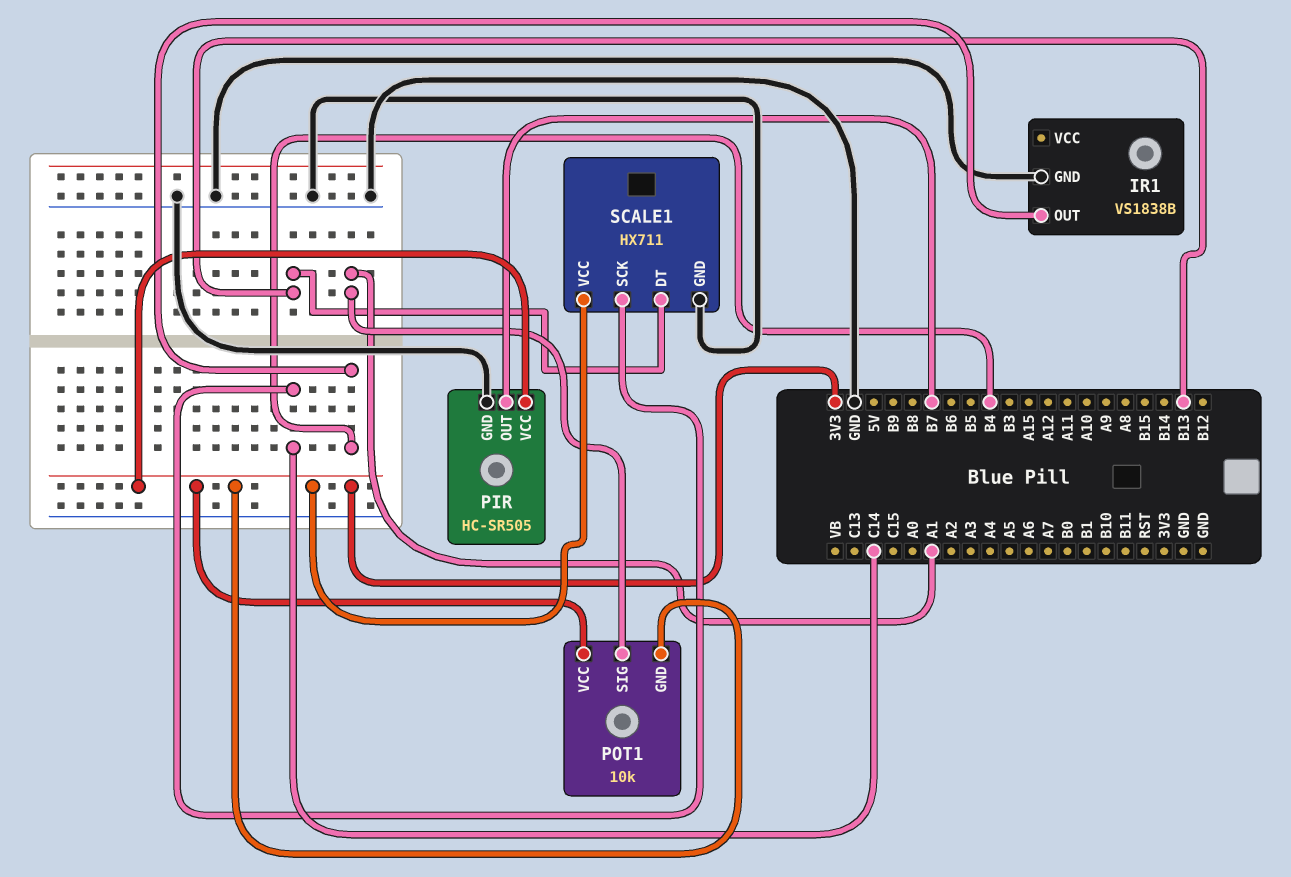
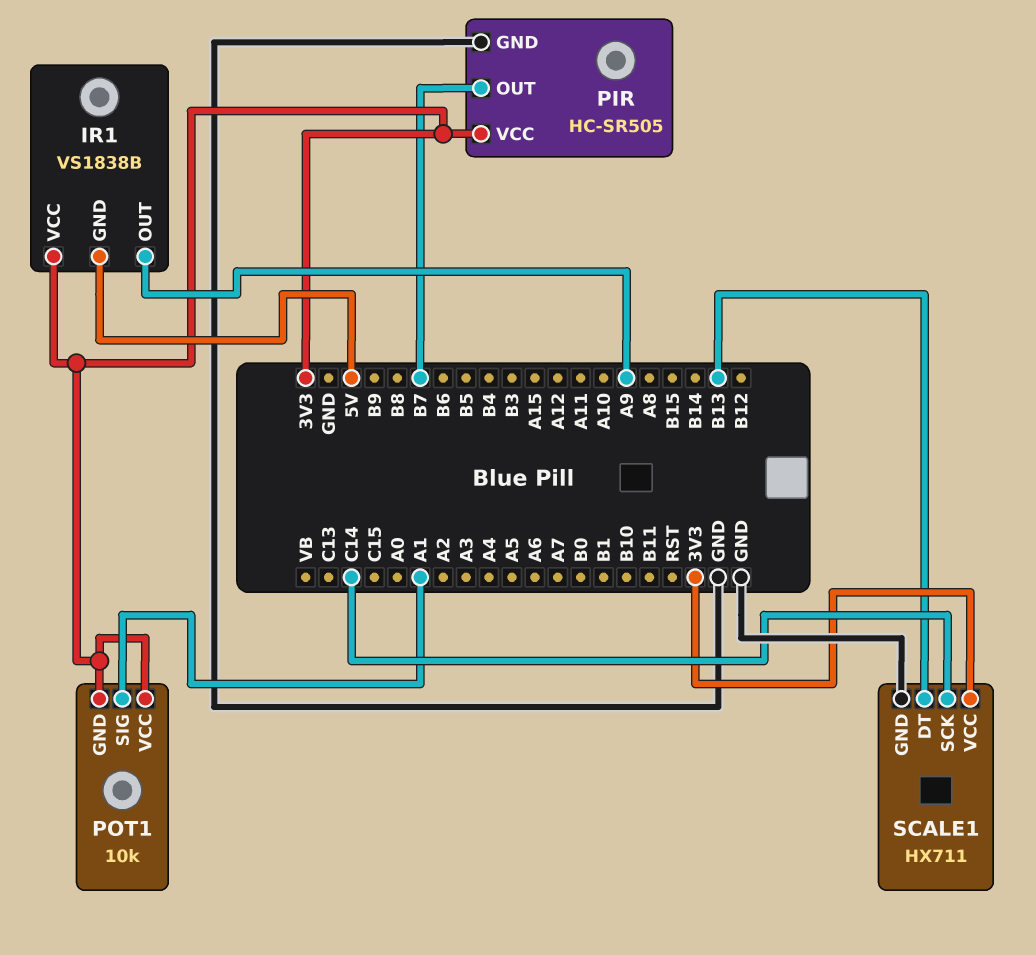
IR1 pin GND: GND -> 5V
IR1 pin OUT: B4 -> A9
IR1 pin VCC: none -> 3V3

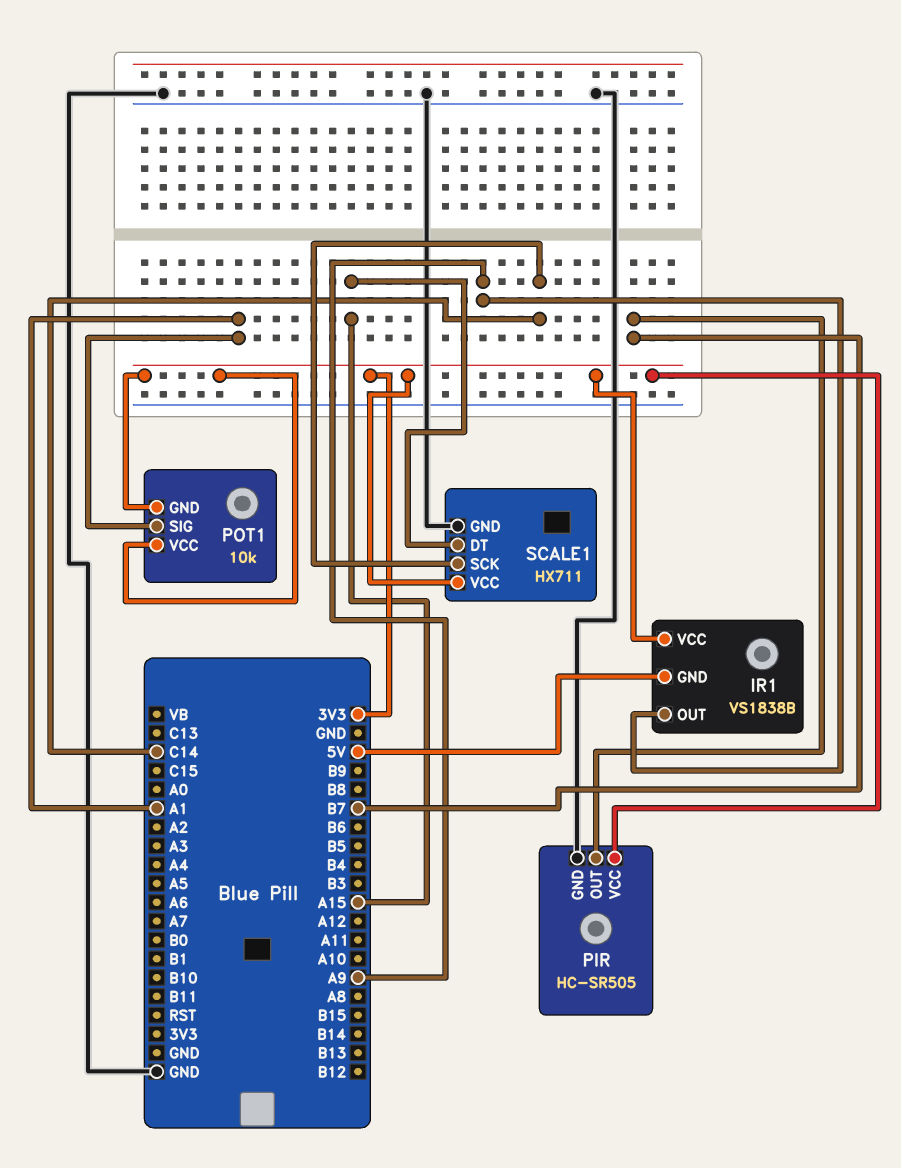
SCALE1 pin DT: B13 -> A15

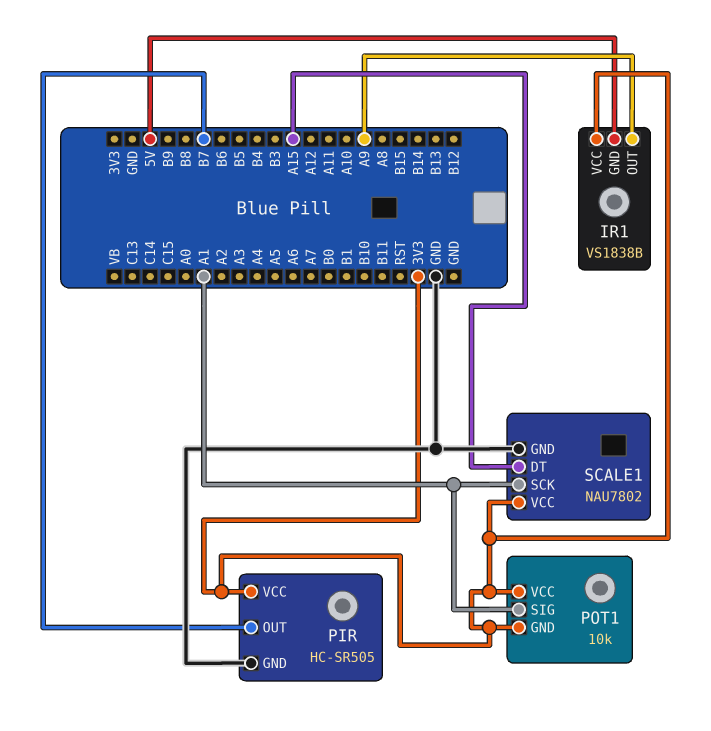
SCALE1: HX711 -> NAU7802
SCALE1 pin SCK: C14 -> A1

